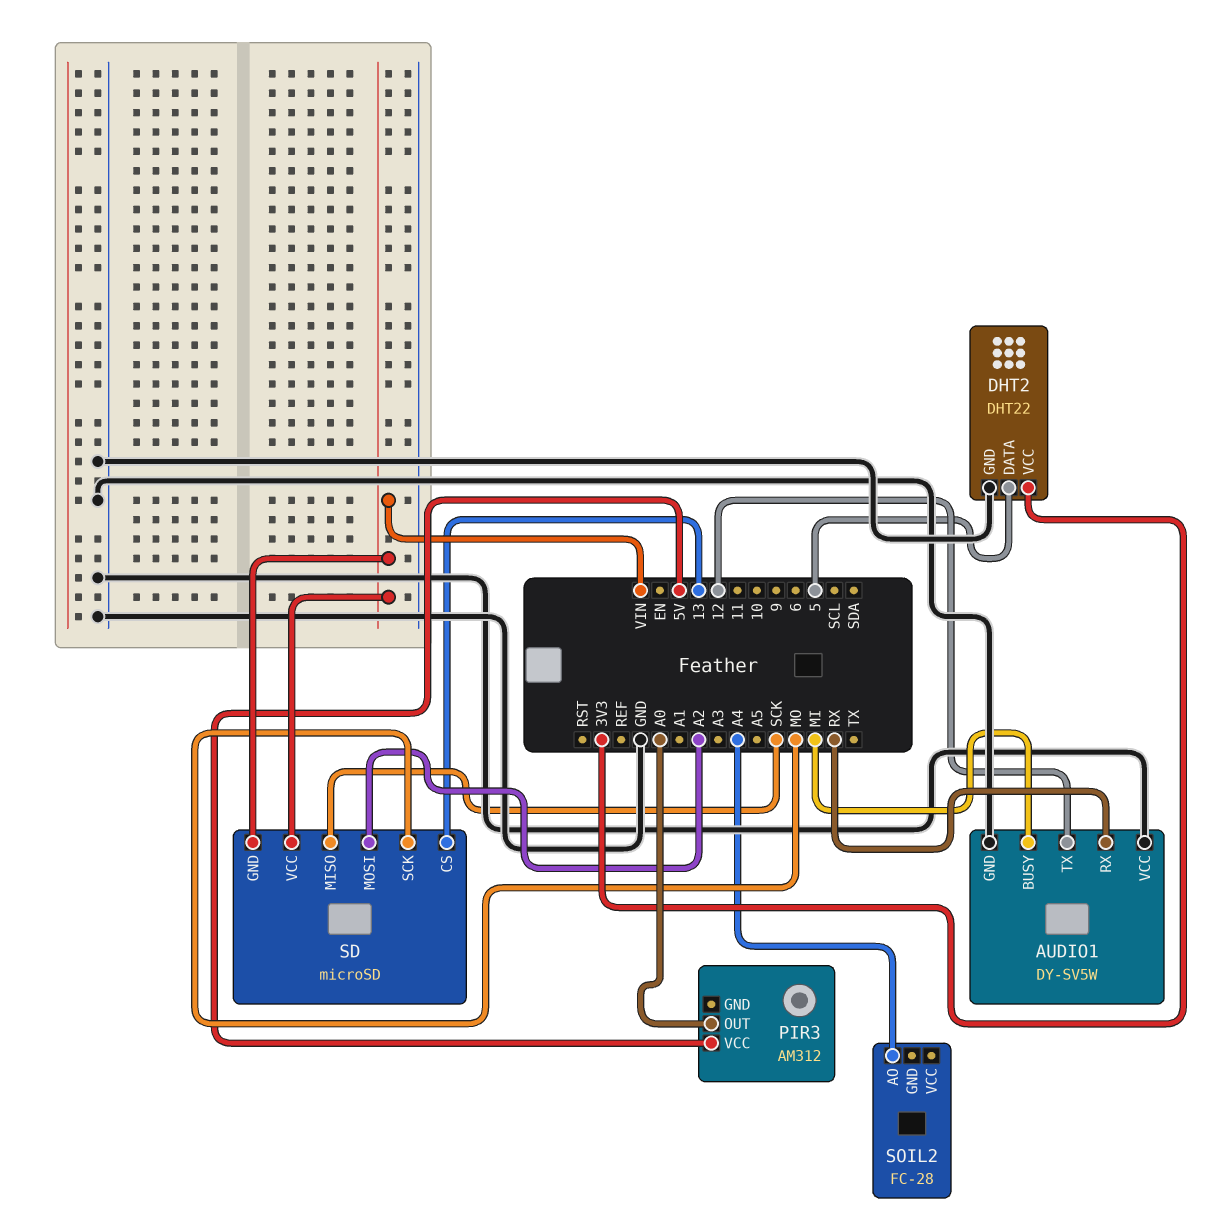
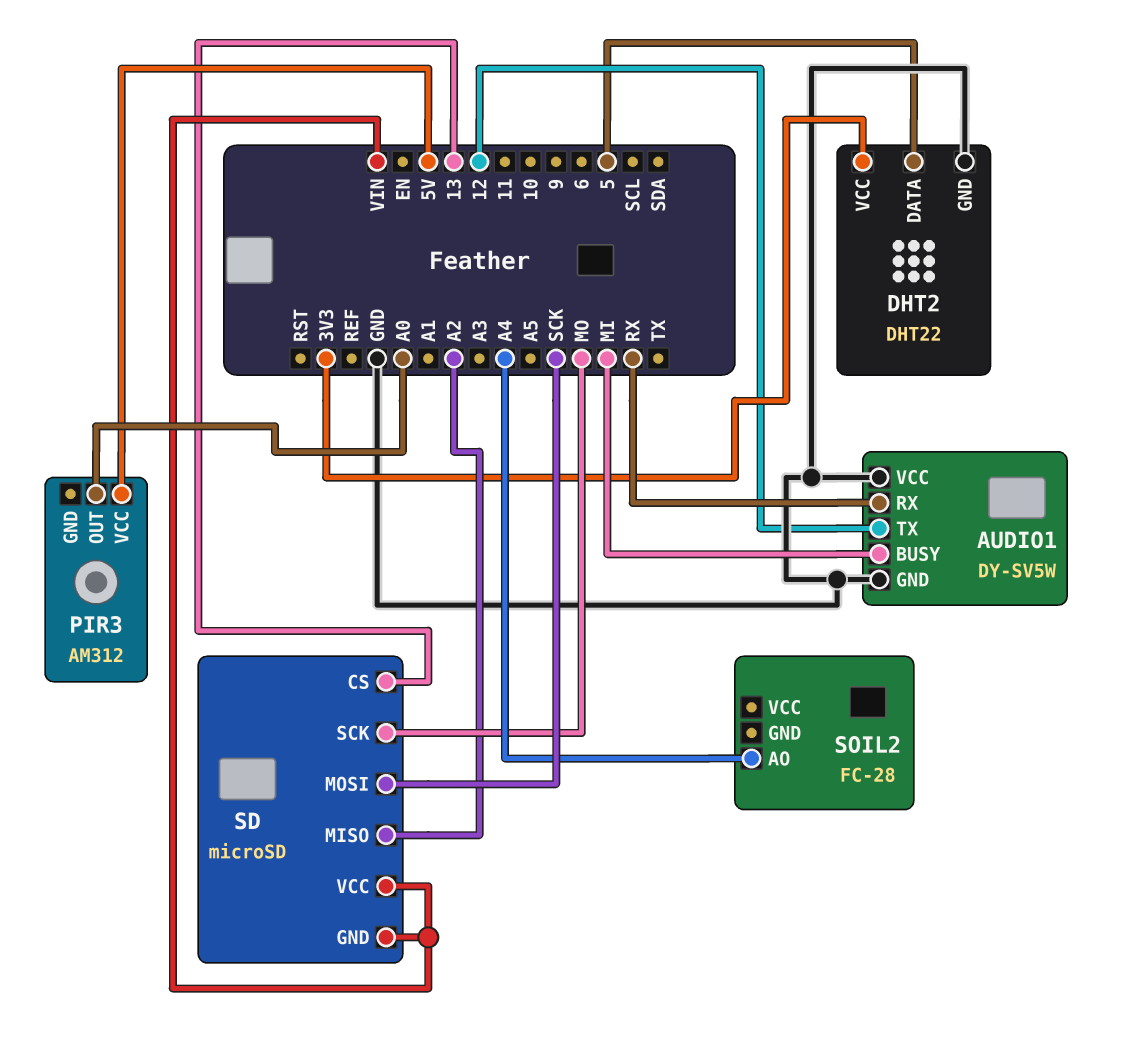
SD pin MISO: SCK -> A2
SD pin MOSI: A2 -> SCK

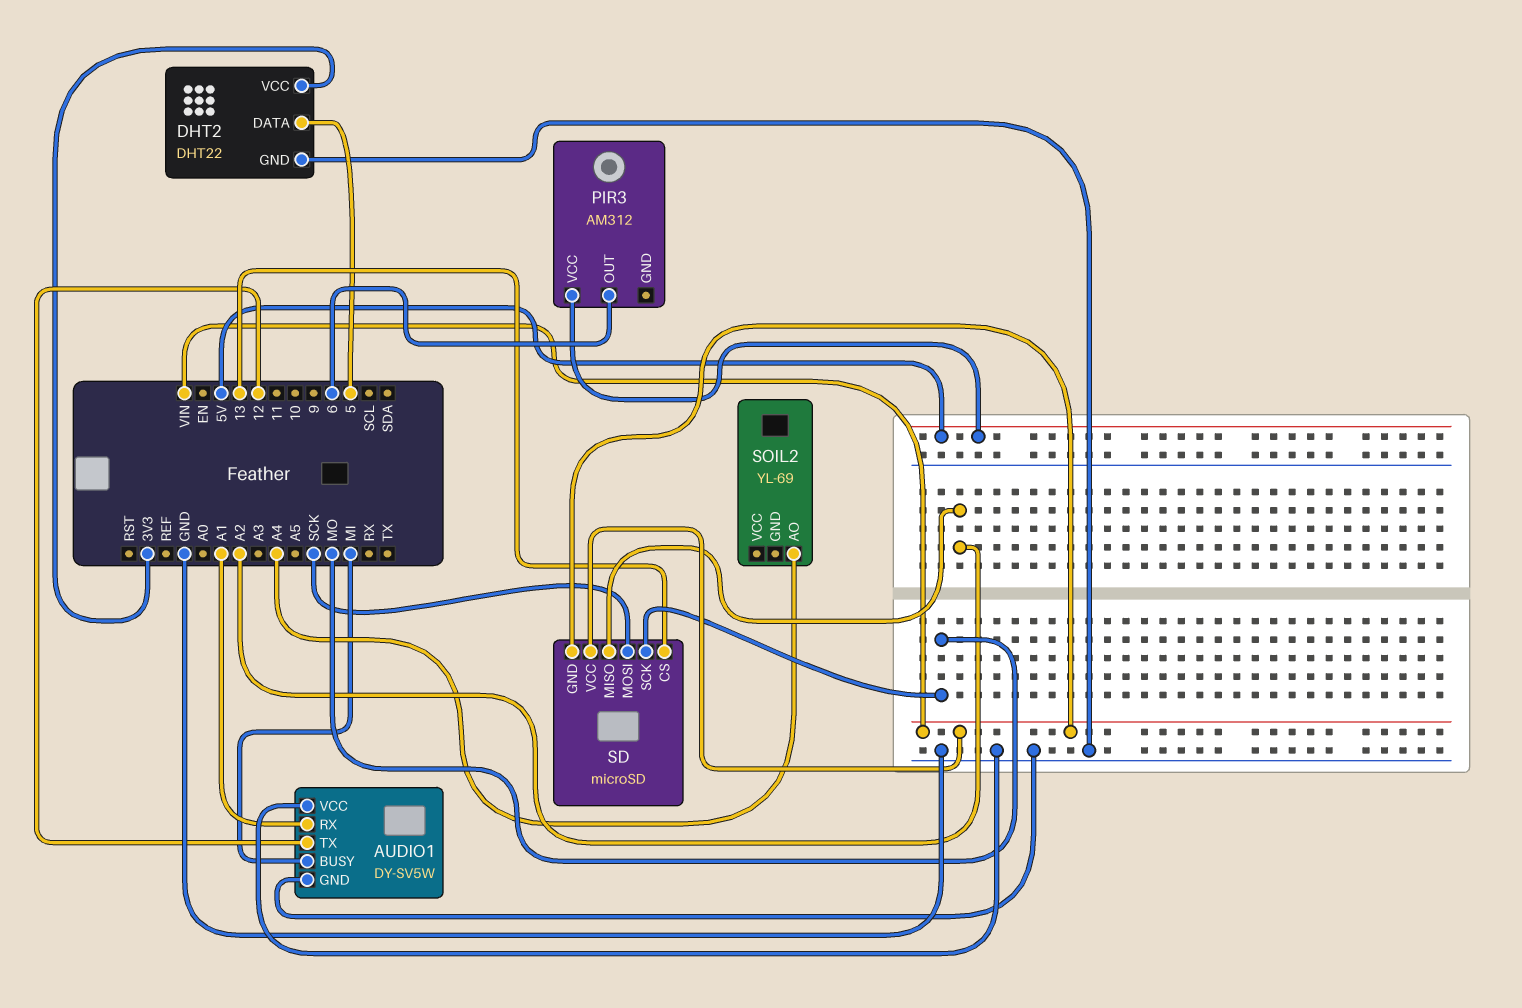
AUDIO1 pin RX: RX -> A1
PIR3 pin OUT: A0 -> 6
SOIL2: FC-28 -> YL-69

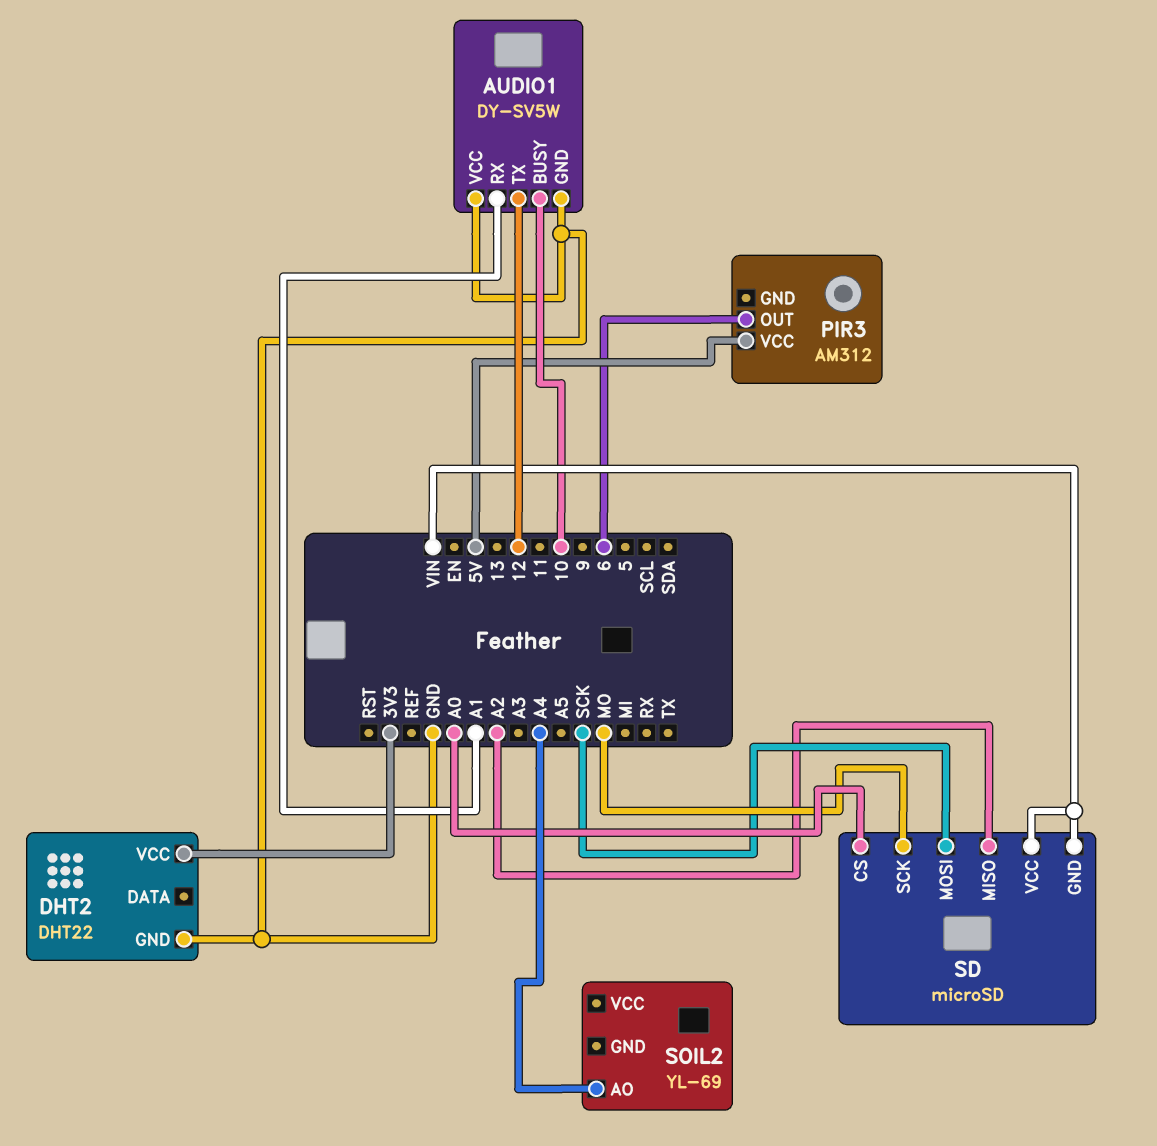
AUDIO1 pin BUSY: MI -> 10
DHT2 pin DATA: 5 -> none
SD pin CS: 13 -> A0

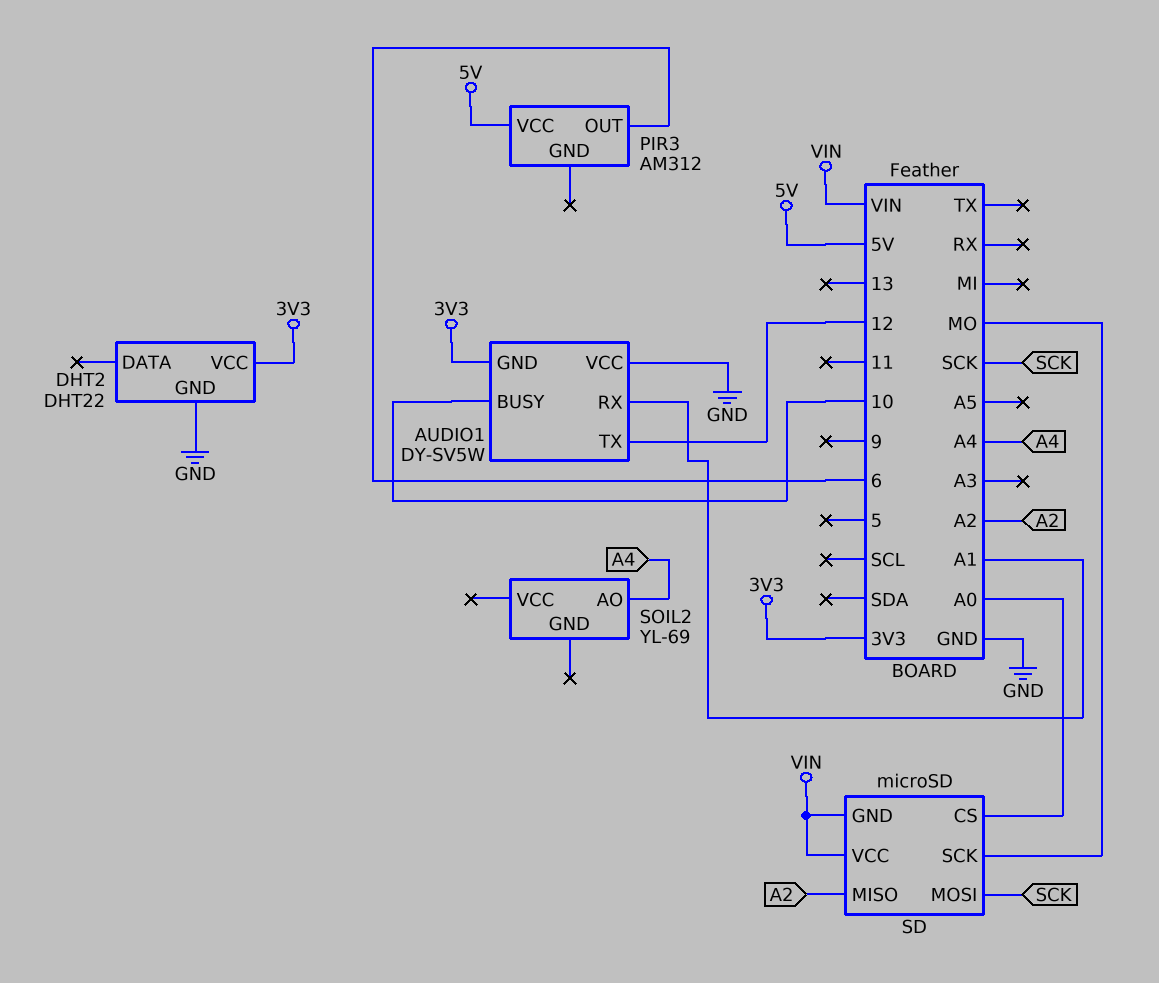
AUDIO1 pin GND: GND -> 3V3

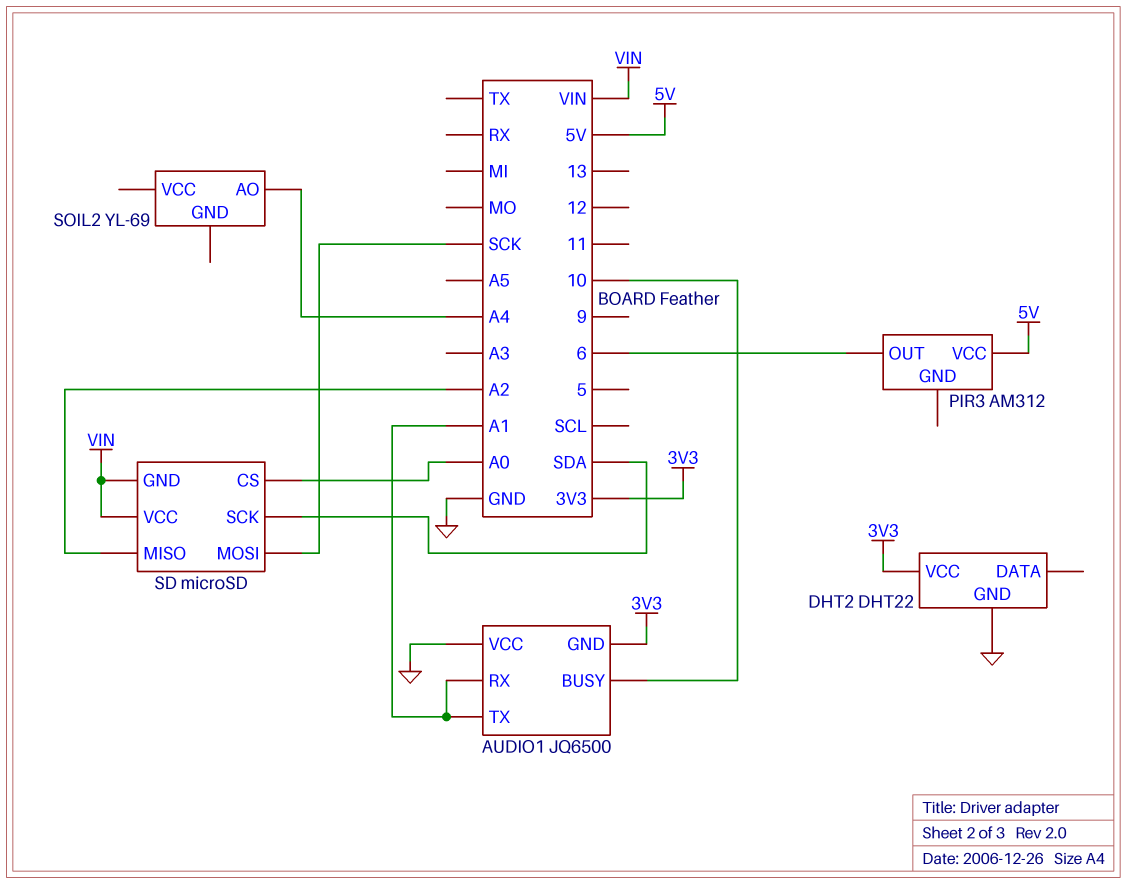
AUDIO1: DY-SV5W -> JQ6500
AUDIO1 pin TX: 12 -> A1
SD pin SCK: MO -> SDA

